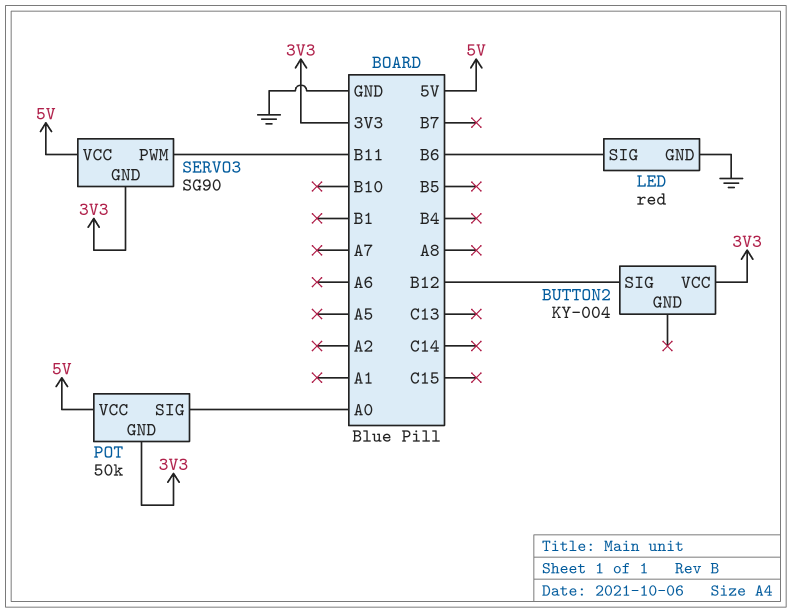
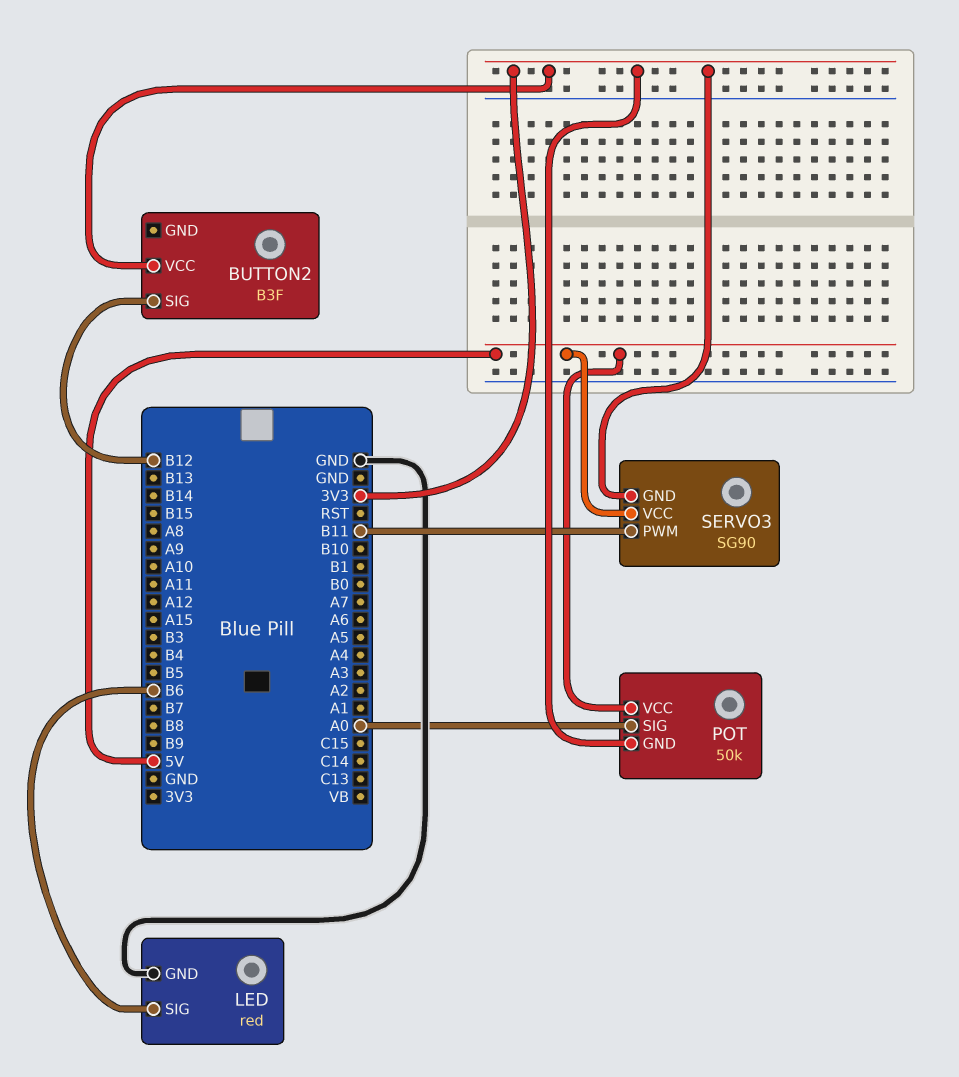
BUTTON2: KY-004 -> B3F

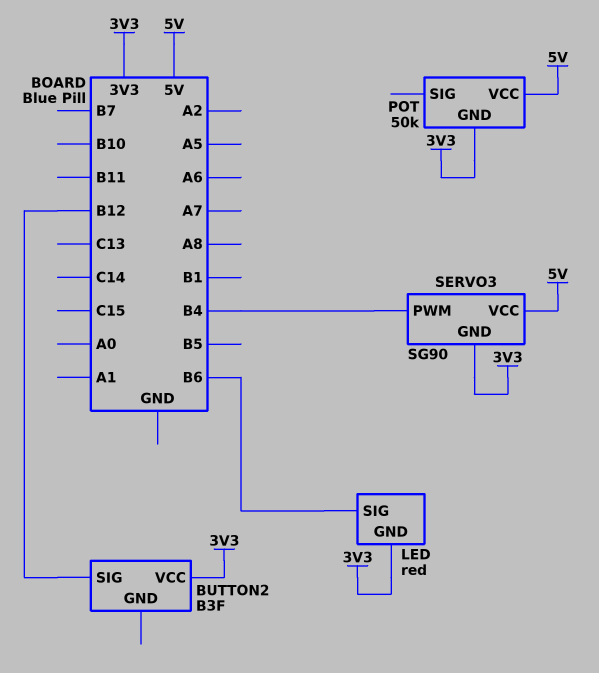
LED pin GND: GND -> 3V3
POT pin SIG: A0 -> none
SERVO3 pin PWM: B11 -> B4

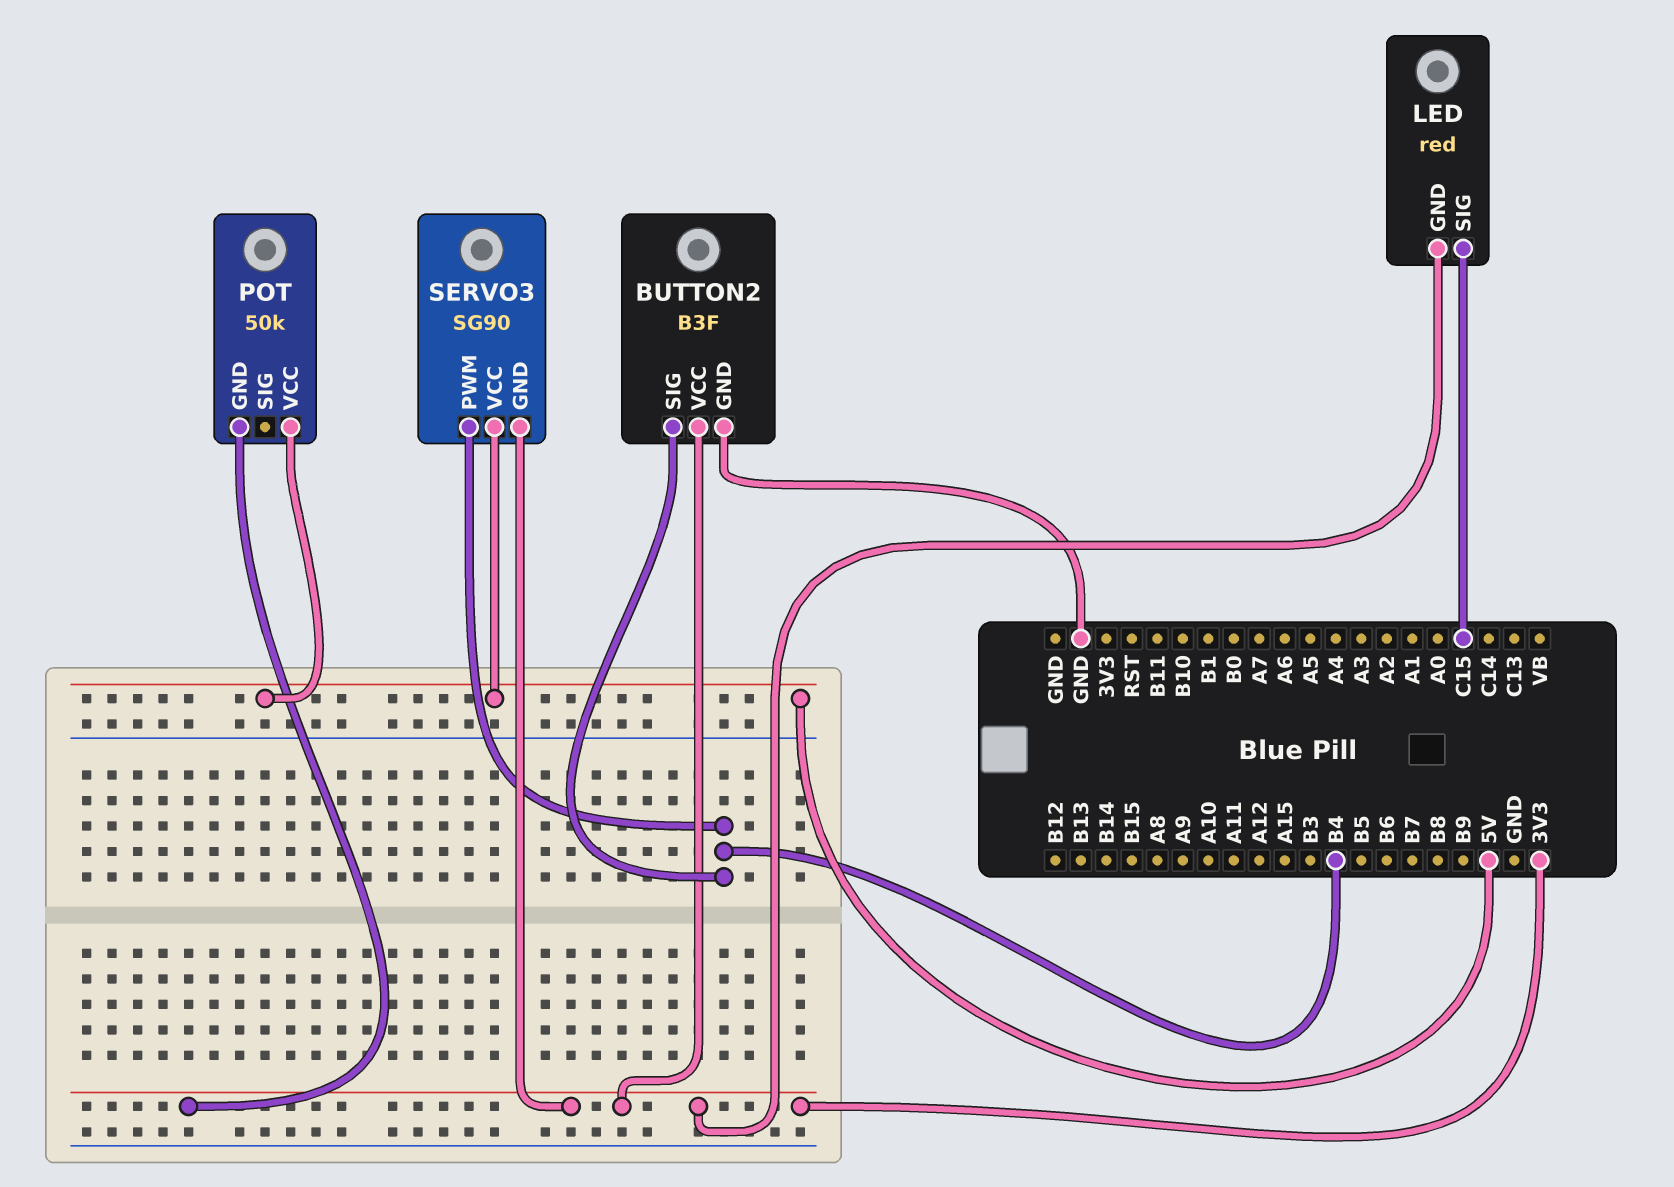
BUTTON2 pin GND: none -> GND
BUTTON2 pin SIG: B12 -> B4
LED pin SIG: B6 -> C15

